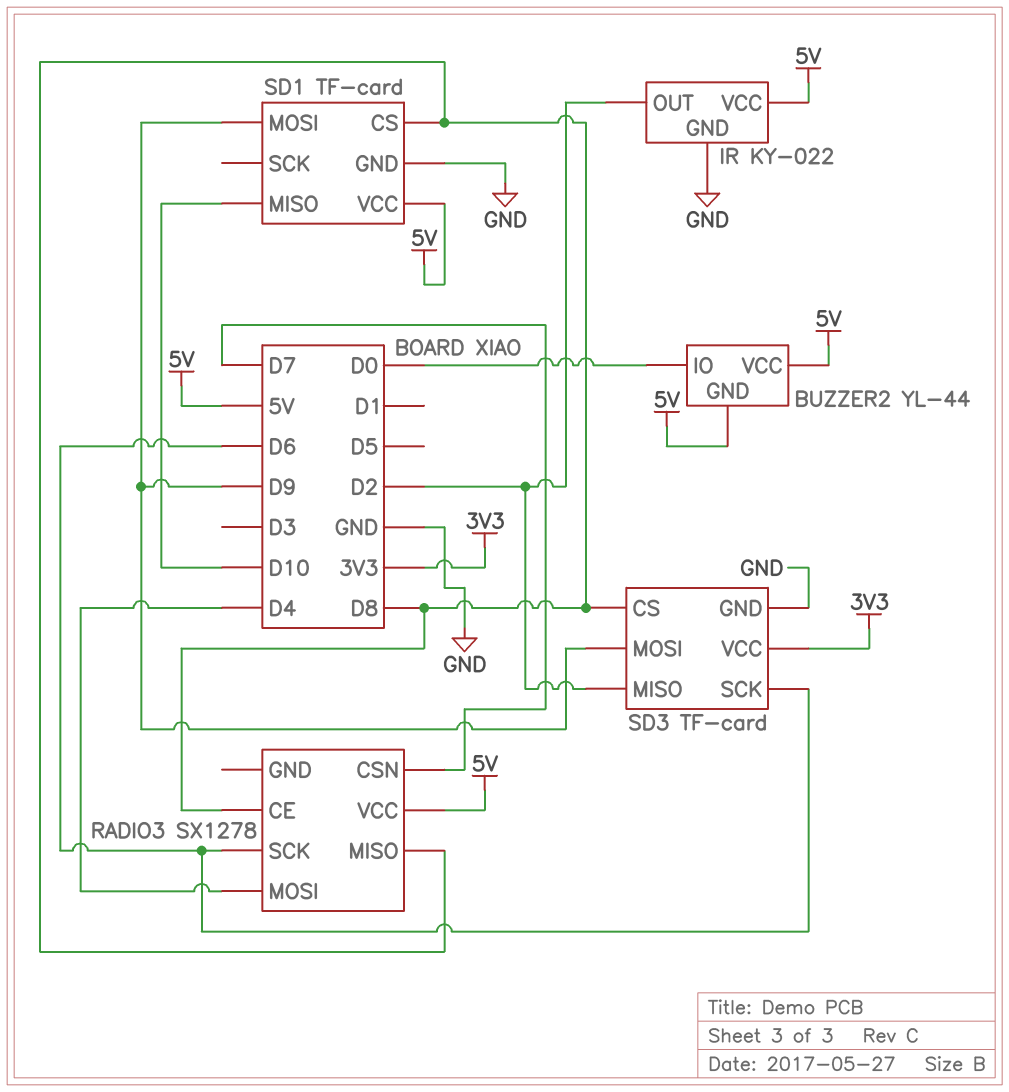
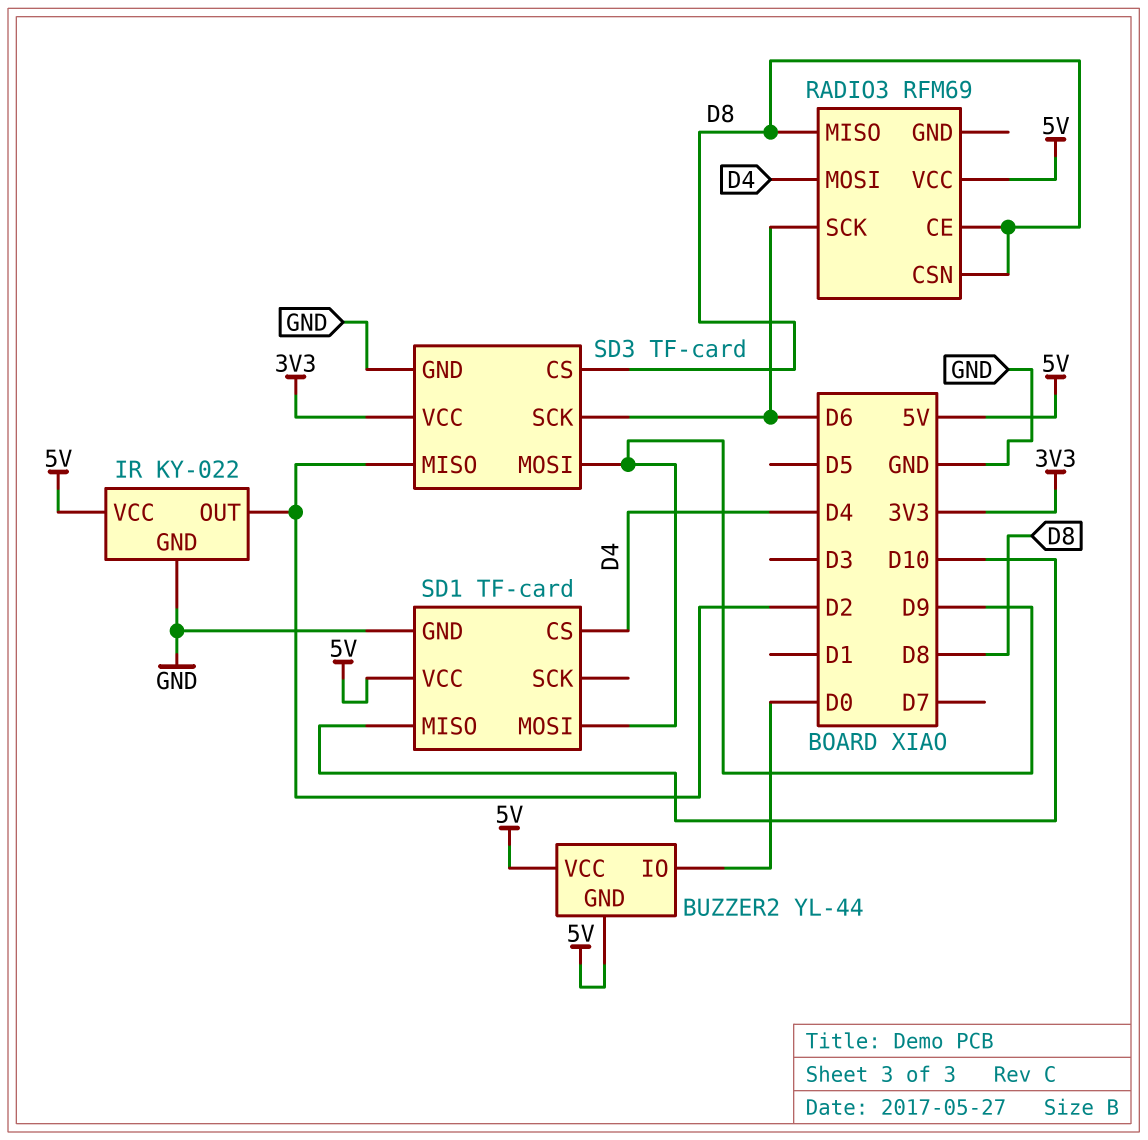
RADIO3: SX1278 -> RFM69
RADIO3 pin CSN: D7 -> D8
SD1 pin CS: D8 -> D4

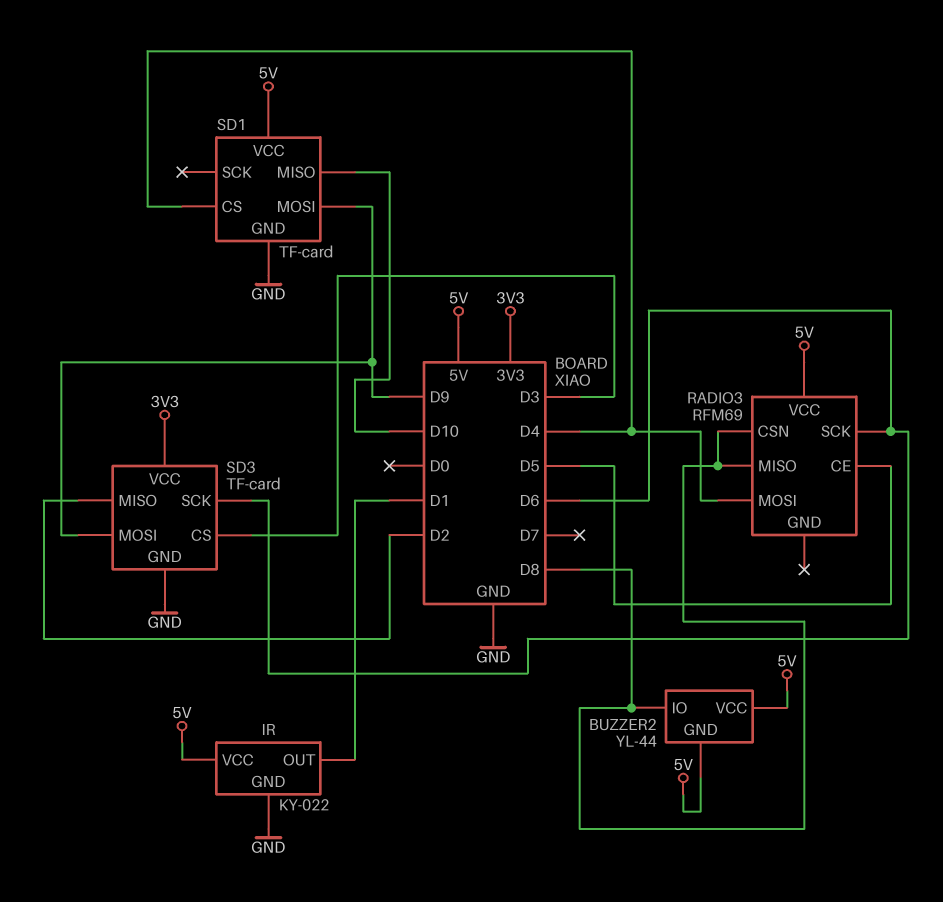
BUZZER2 pin IO: D0 -> D8
IR pin OUT: D2 -> D1
RADIO3 pin CE: D8 -> D5
SD3 pin CS: D8 -> D3

